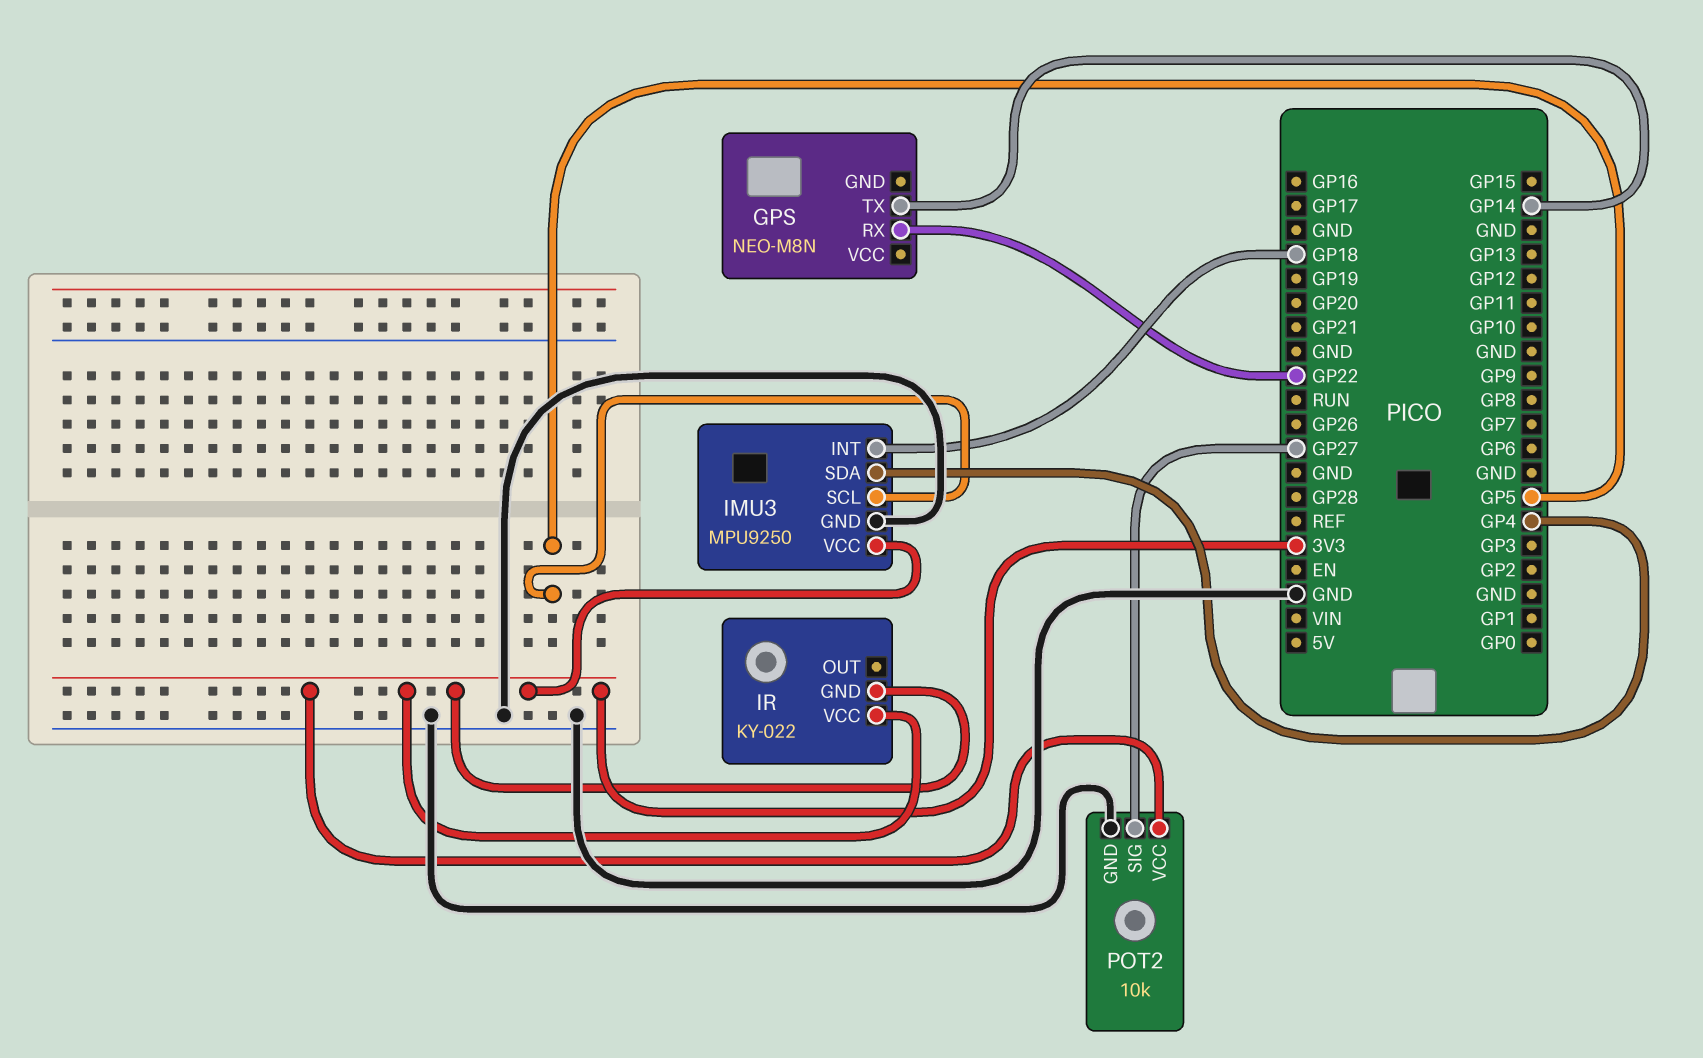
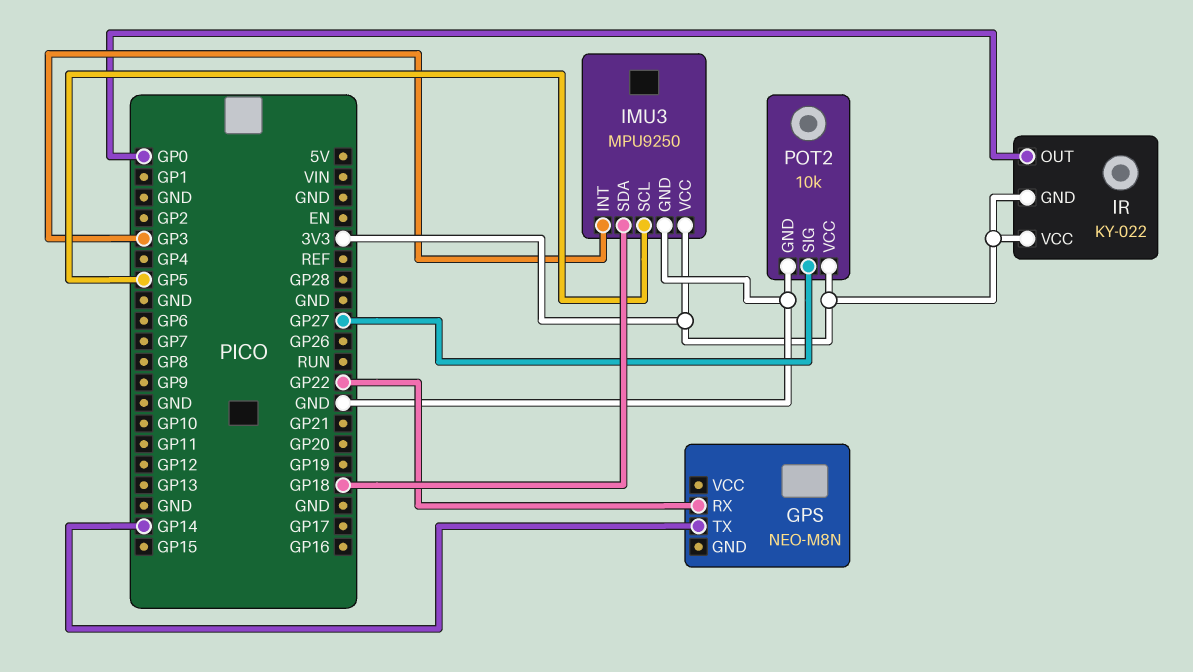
IMU3 pin INT: GP18 -> GP3
IMU3 pin SDA: GP4 -> GP18
IR pin OUT: none -> GP0

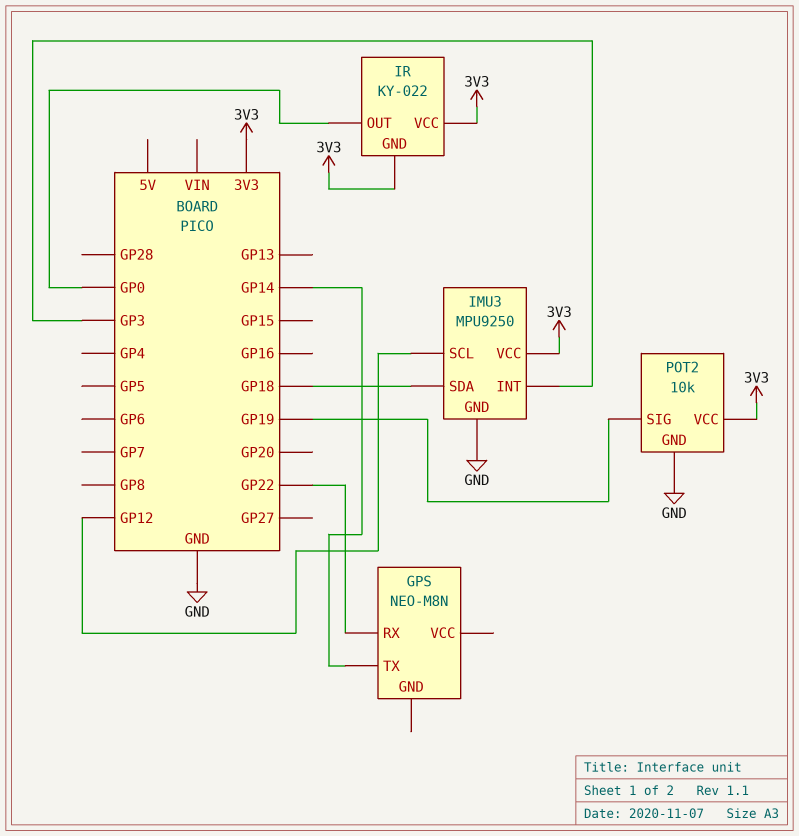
IMU3 pin SCL: GP5 -> GP12
POT2 pin SIG: GP27 -> GP19

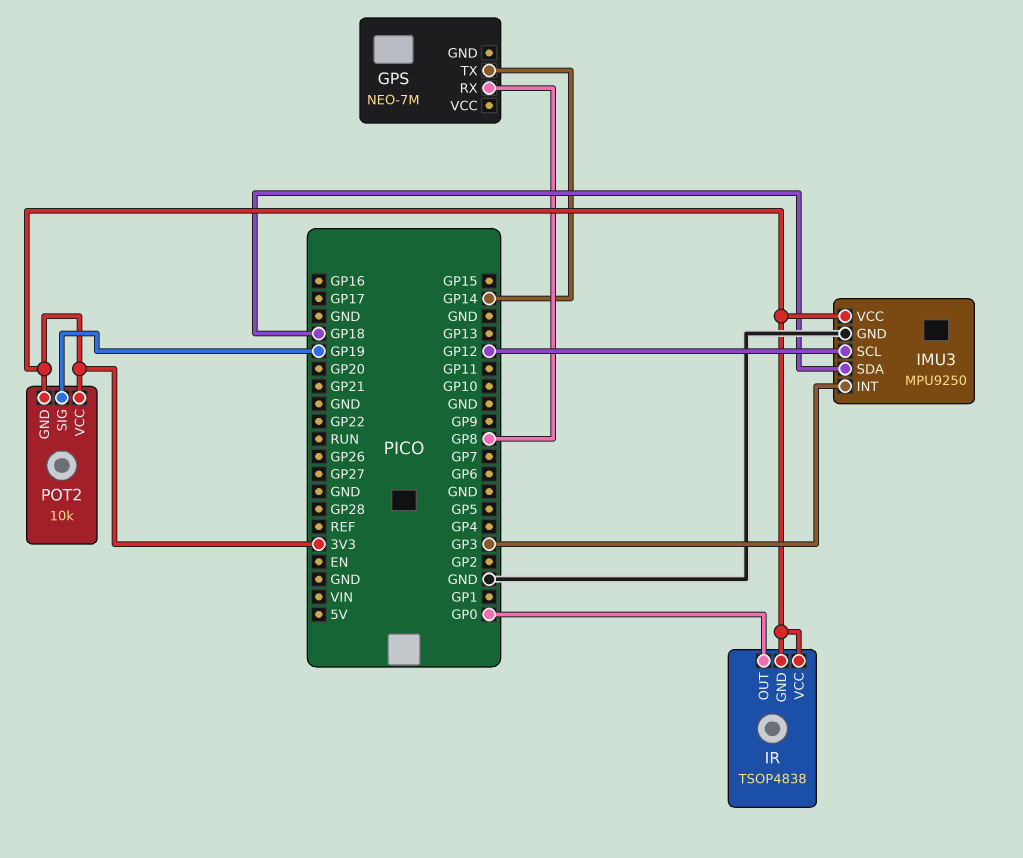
GPS: NEO-M8N -> NEO-7M
GPS pin RX: GP22 -> GP8
IR: KY-022 -> TSOP4838
POT2 pin GND: GND -> 3V3

